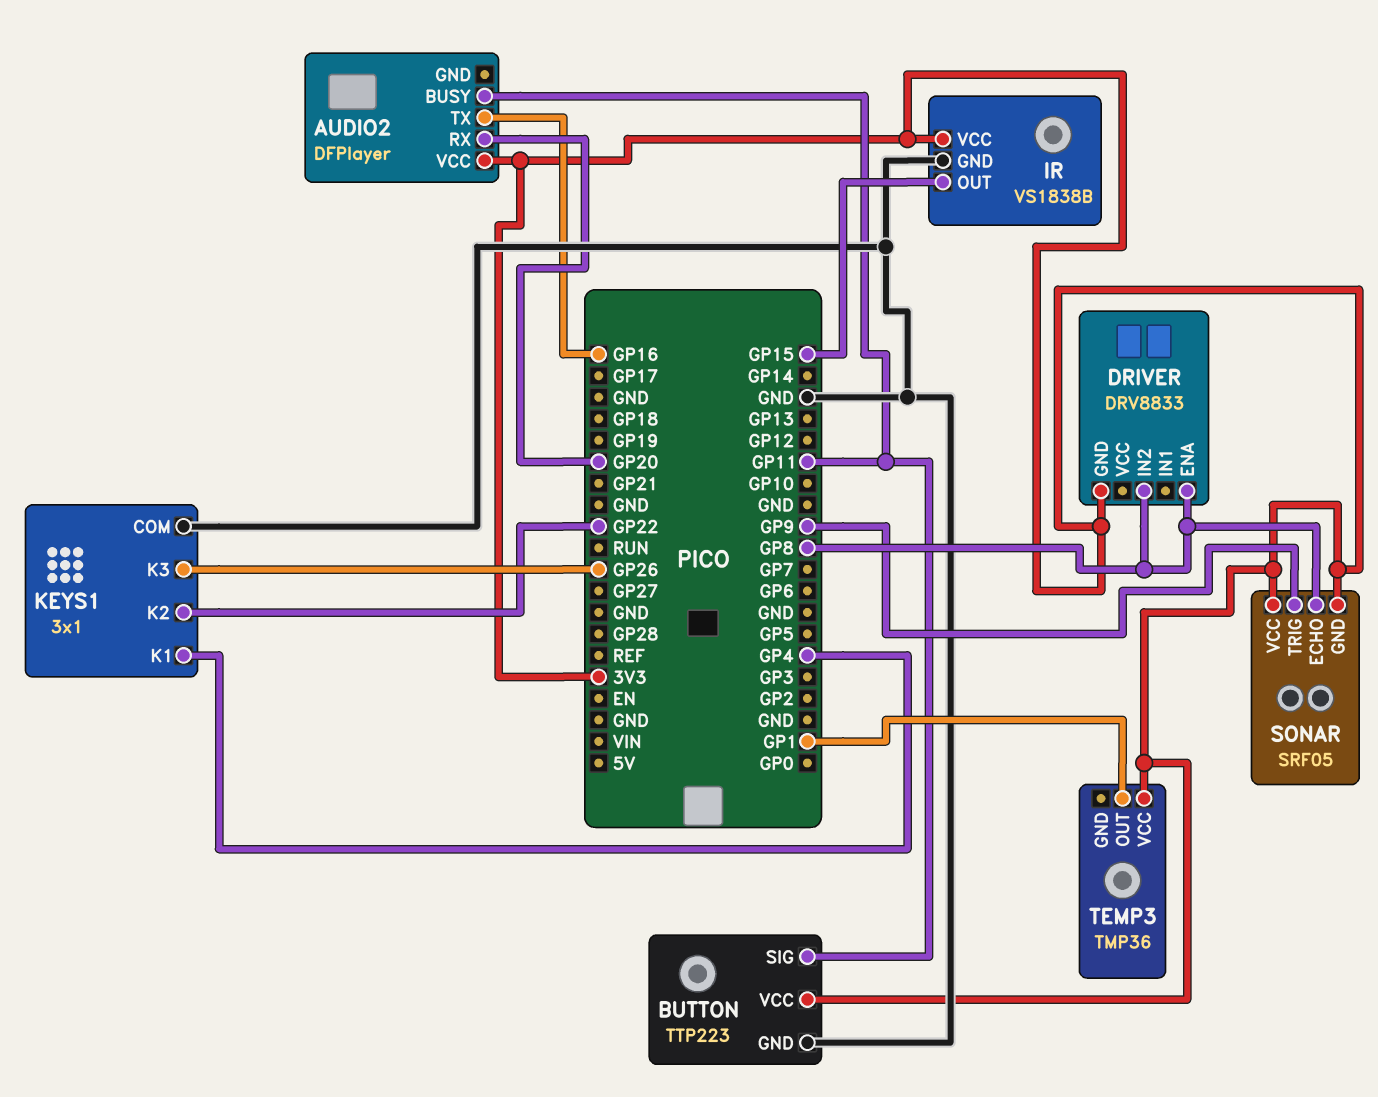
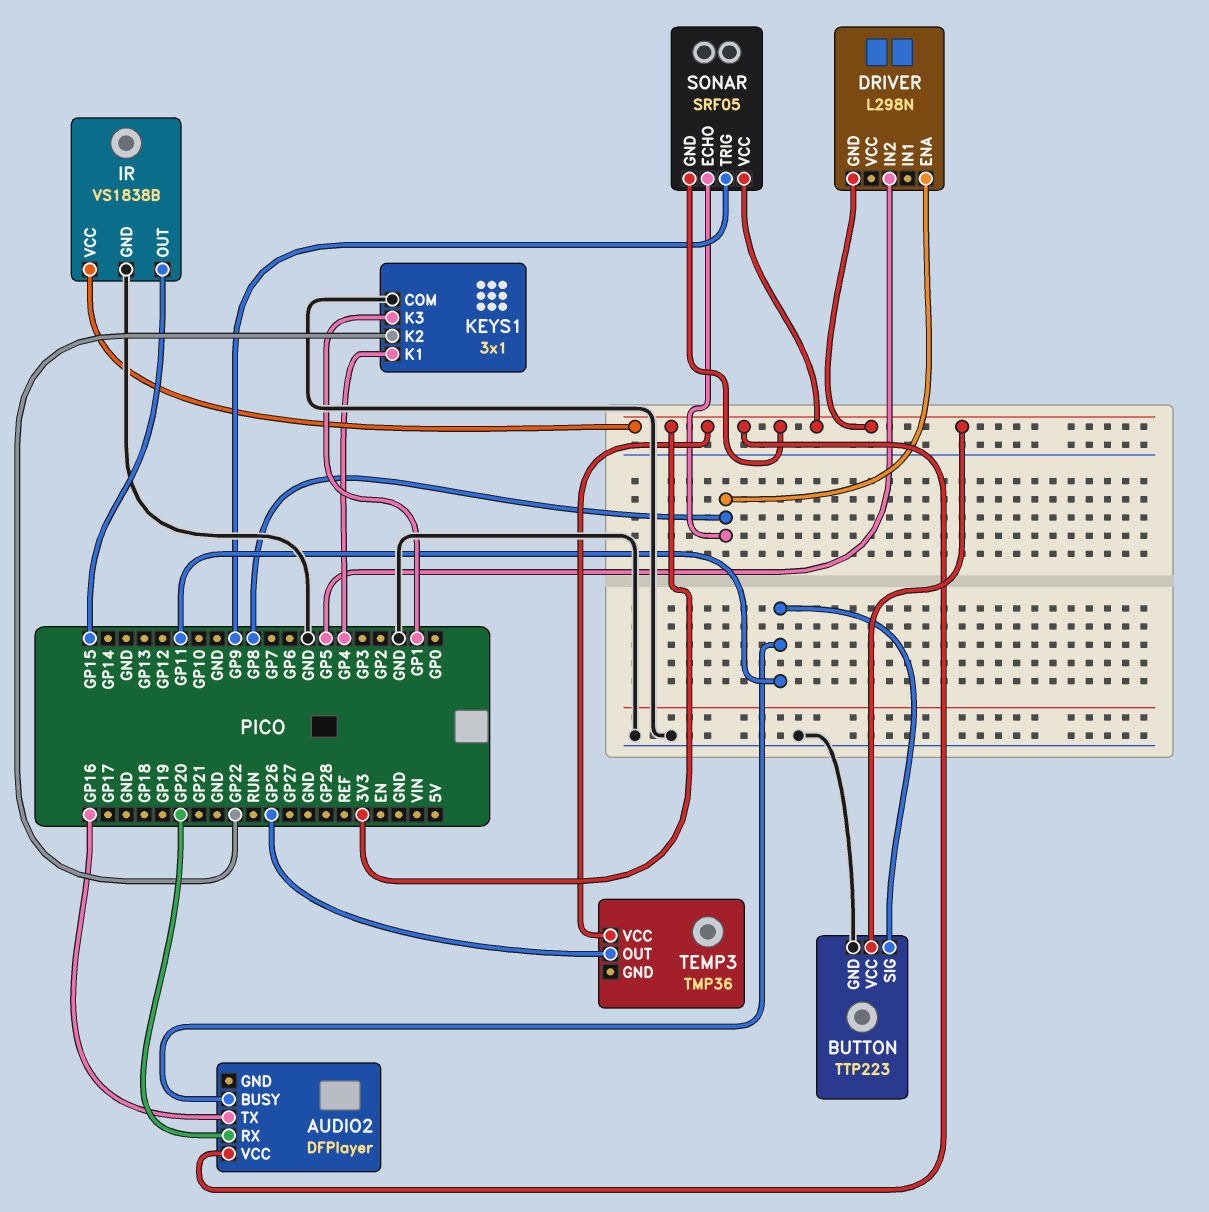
DRIVER: DRV8833 -> L298N
DRIVER pin IN2: GP8 -> GP5
KEYS1 pin K3: GP26 -> GP1
TEMP3 pin OUT: GP1 -> GP26

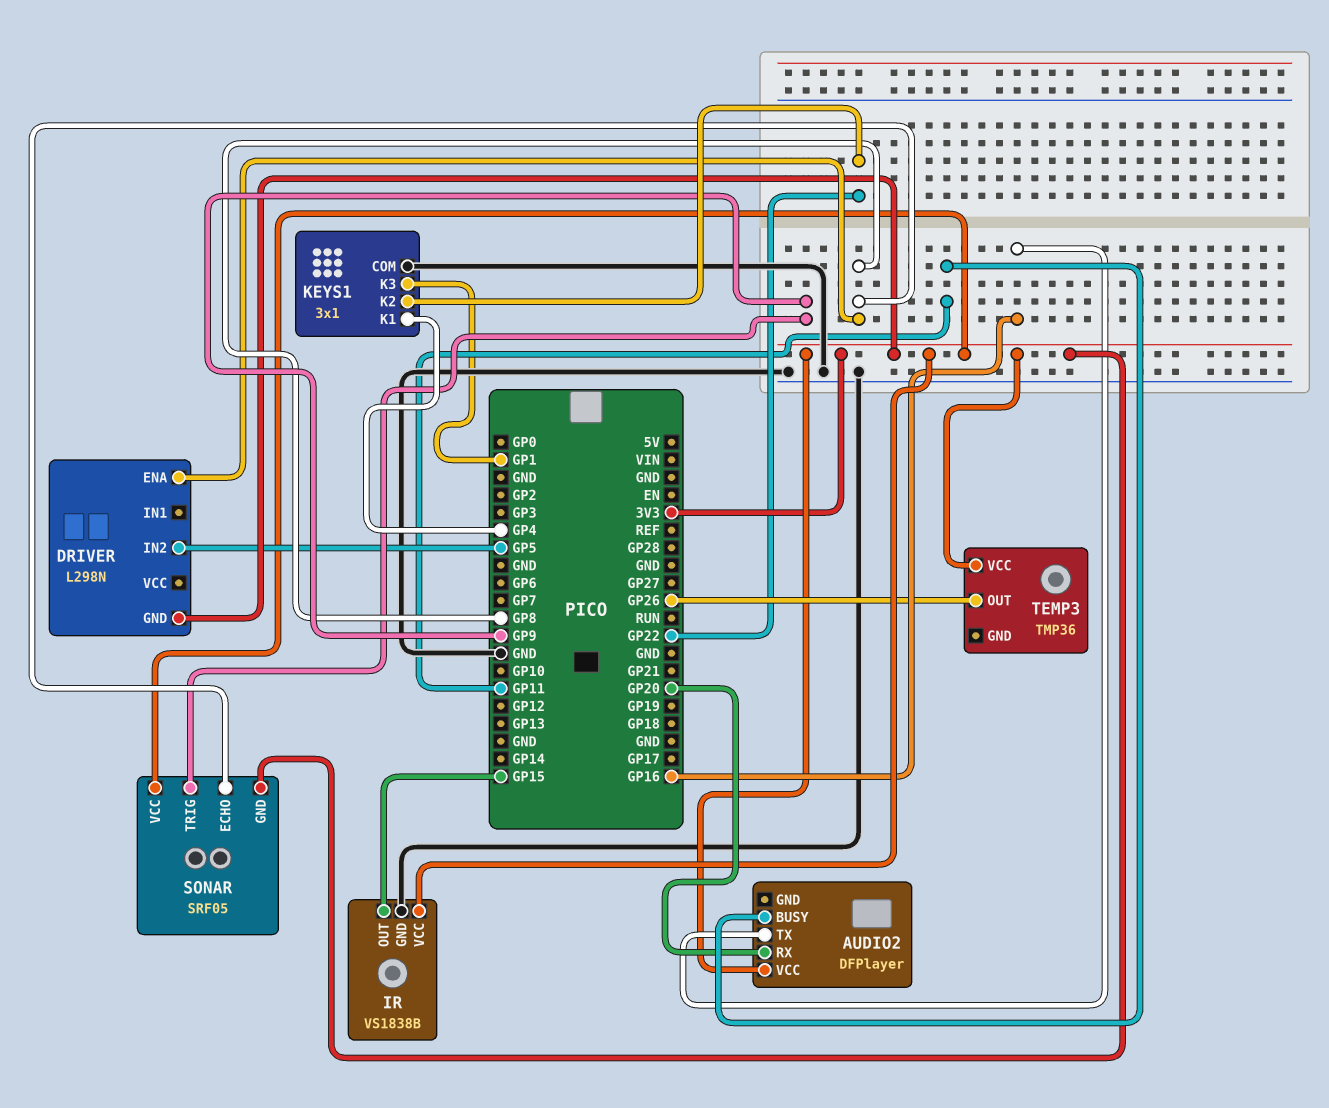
BUTTON: TTP223 -> none
BUTTON pin GND: GND -> none
BUTTON pin SIG: GP11 -> none
BUTTON pin VCC: 3V3 -> none

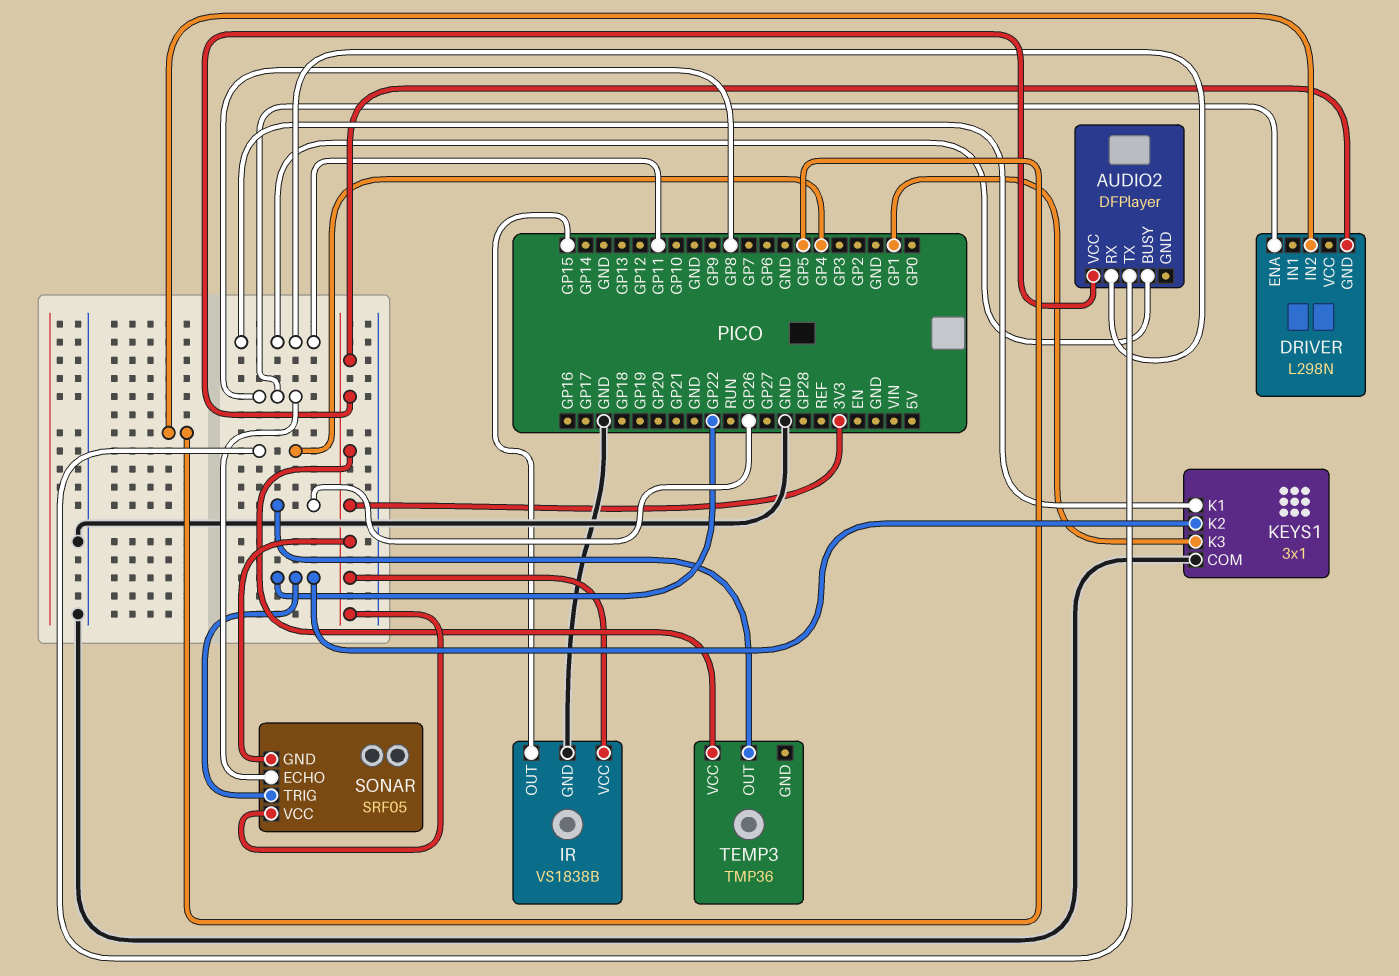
AUDIO2 pin RX: GP20 -> GP11
AUDIO2 pin TX: GP16 -> GP4
KEYS1 pin K1: GP4 -> GP11
SONAR pin TRIG: GP9 -> GP22

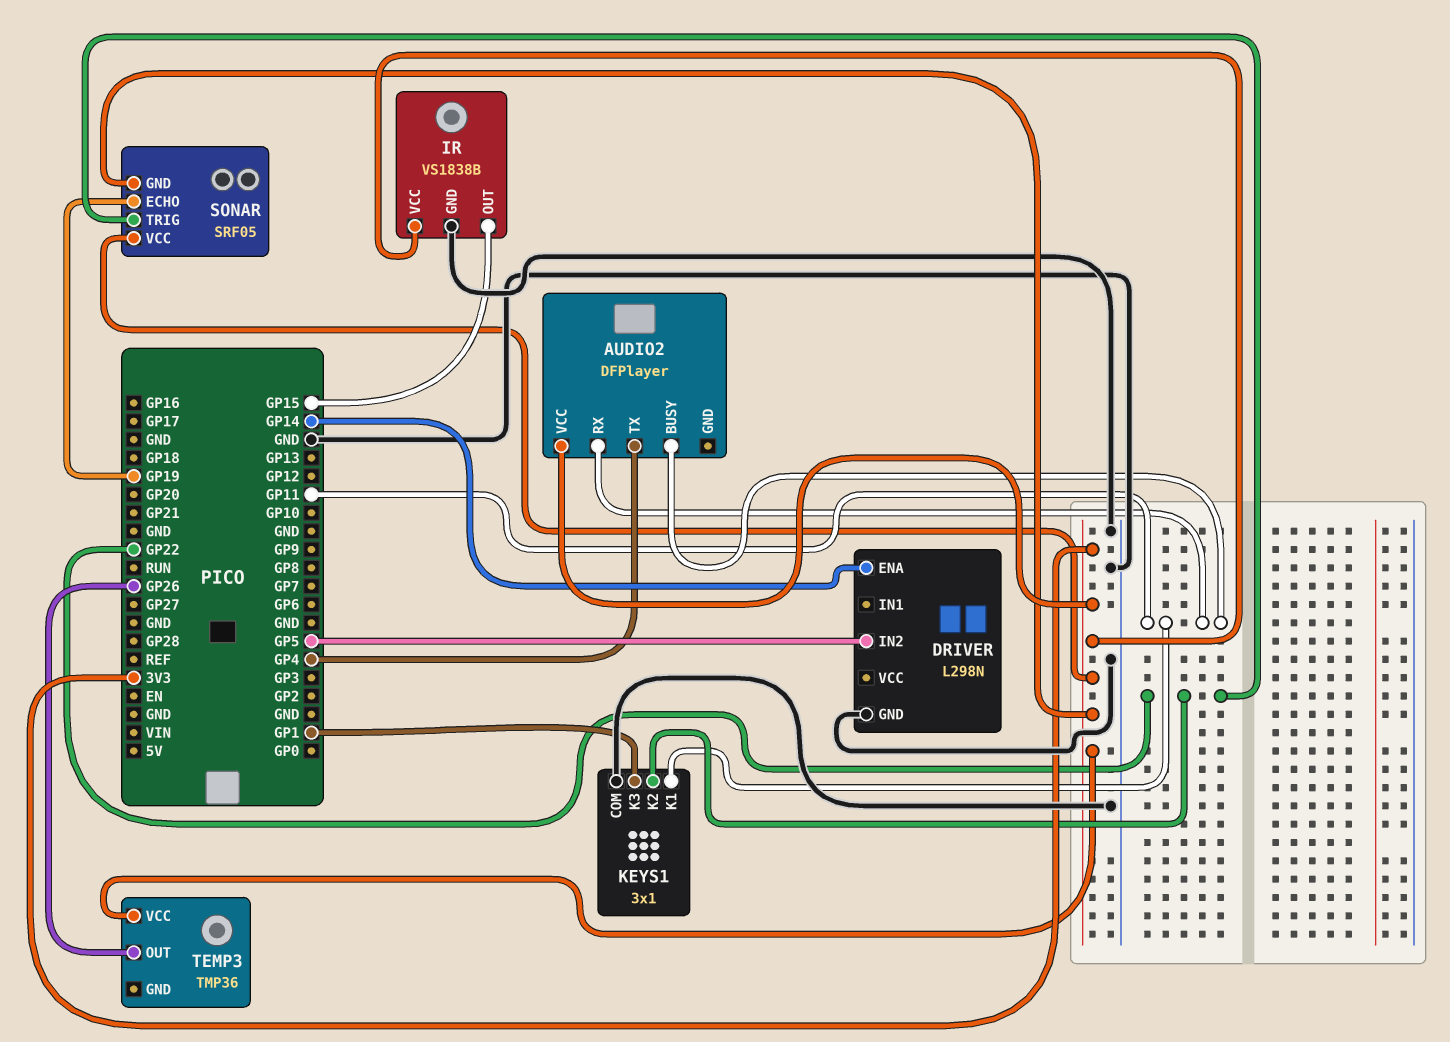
DRIVER pin ENA: GP8 -> GP14
DRIVER pin GND: 3V3 -> GND
SONAR pin ECHO: GP8 -> GP19

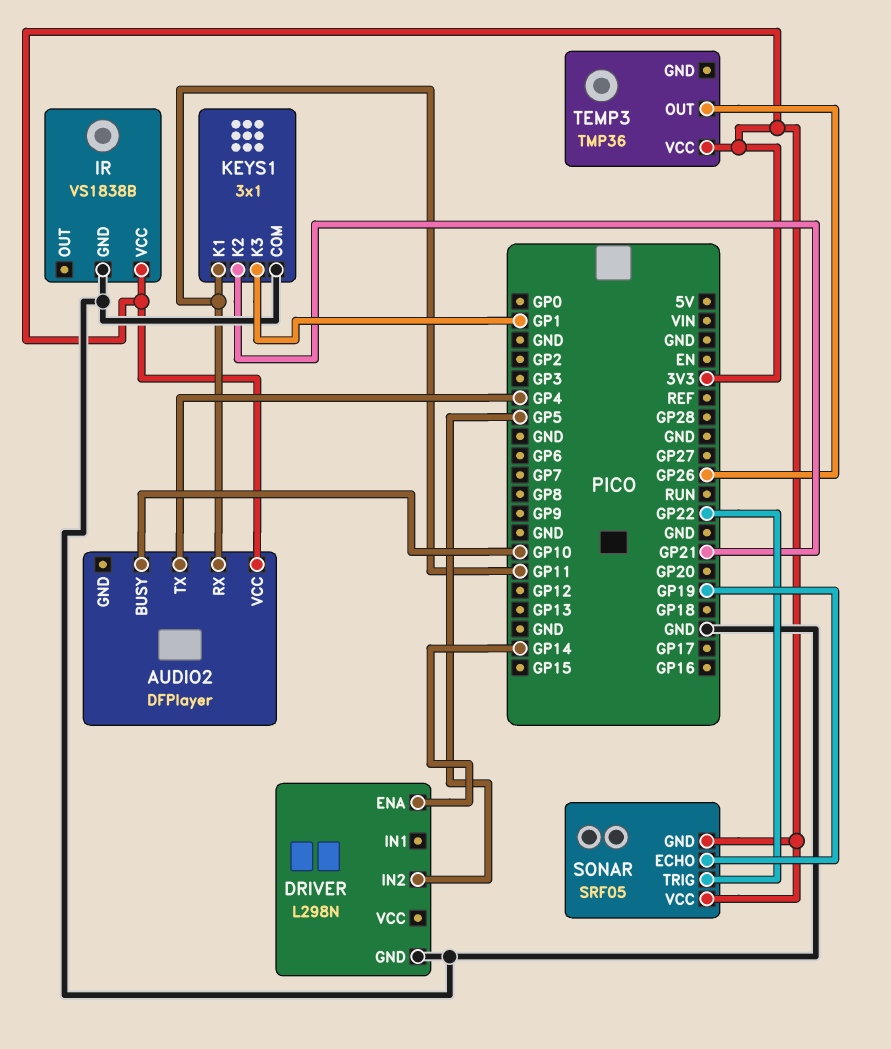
AUDIO2 pin BUSY: GP11 -> GP10
IR pin OUT: GP15 -> none
KEYS1 pin K2: GP22 -> GP21

